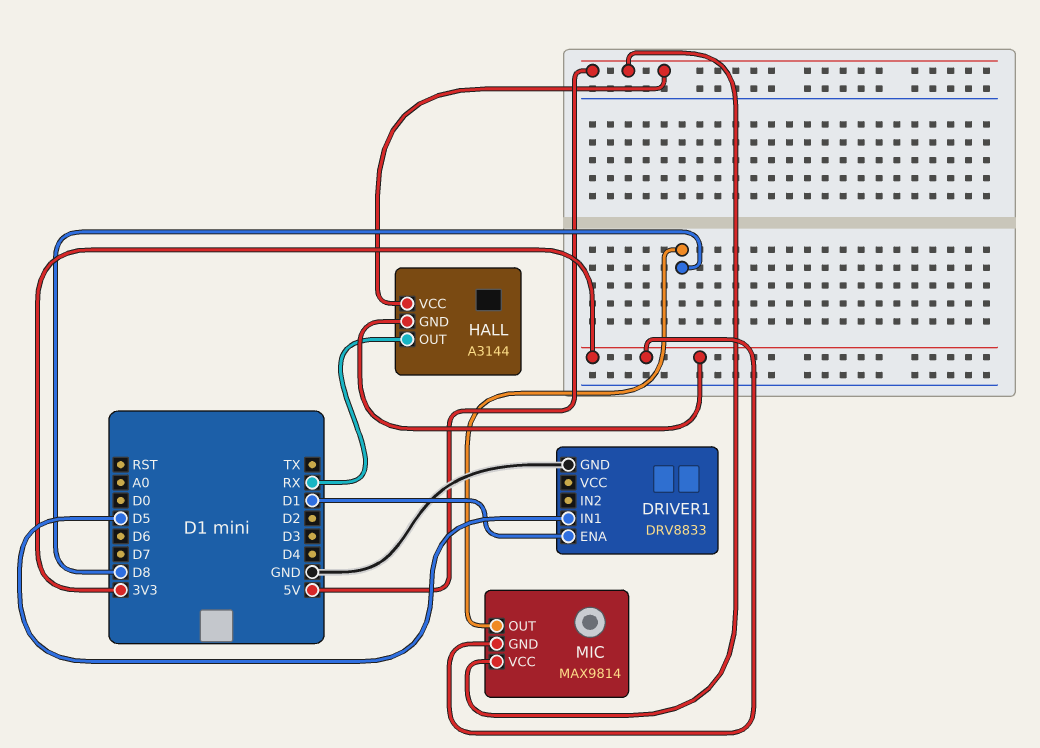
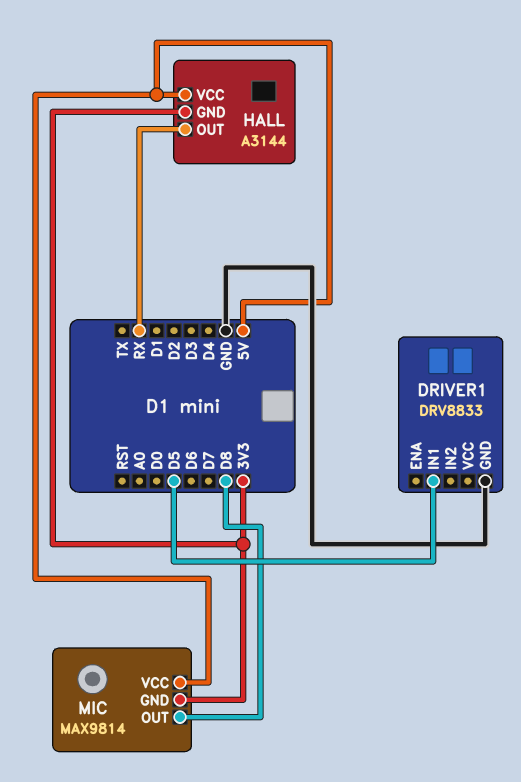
DRIVER1 pin ENA: D1 -> none

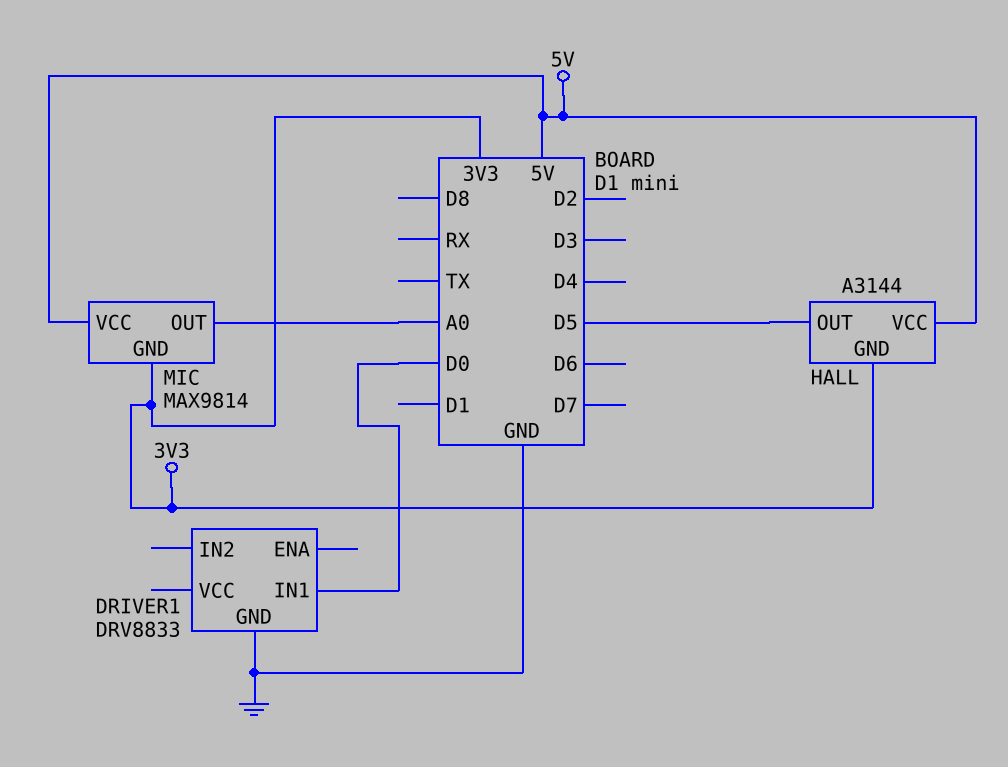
DRIVER1 pin IN1: D5 -> D0
HALL pin OUT: RX -> D5
MIC pin OUT: D8 -> A0

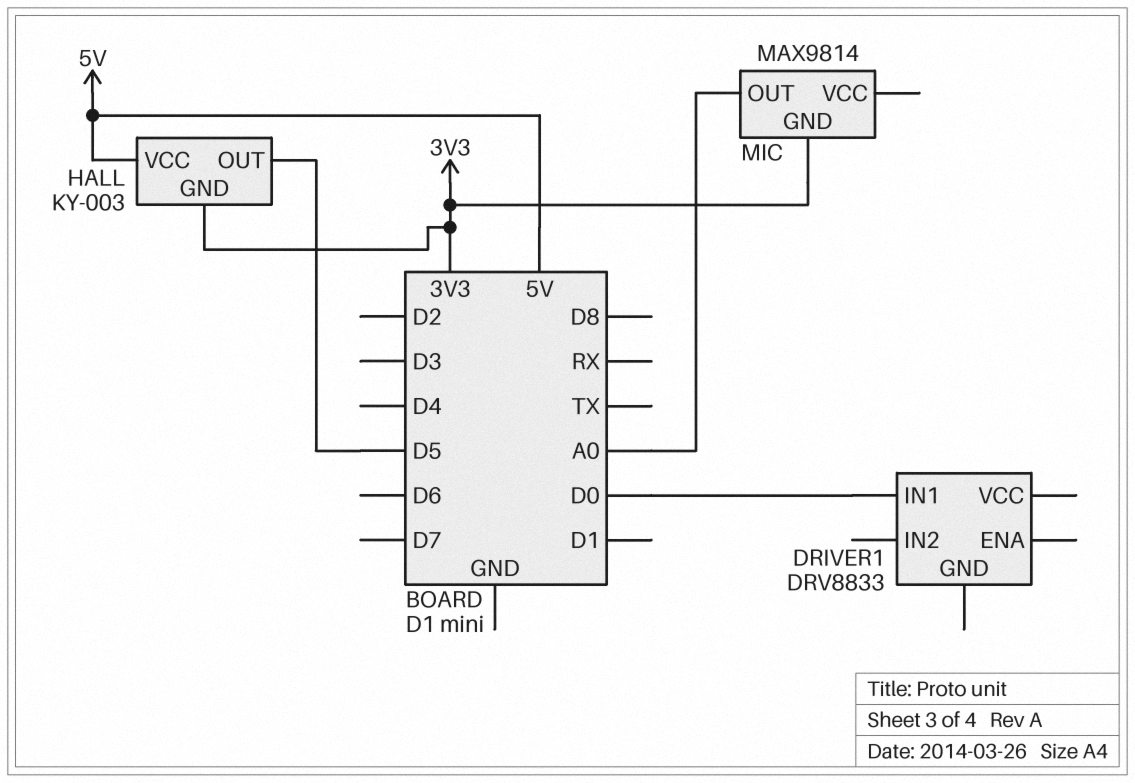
DRIVER1 pin GND: GND -> none
HALL: A3144 -> KY-003
MIC pin VCC: 5V -> none

